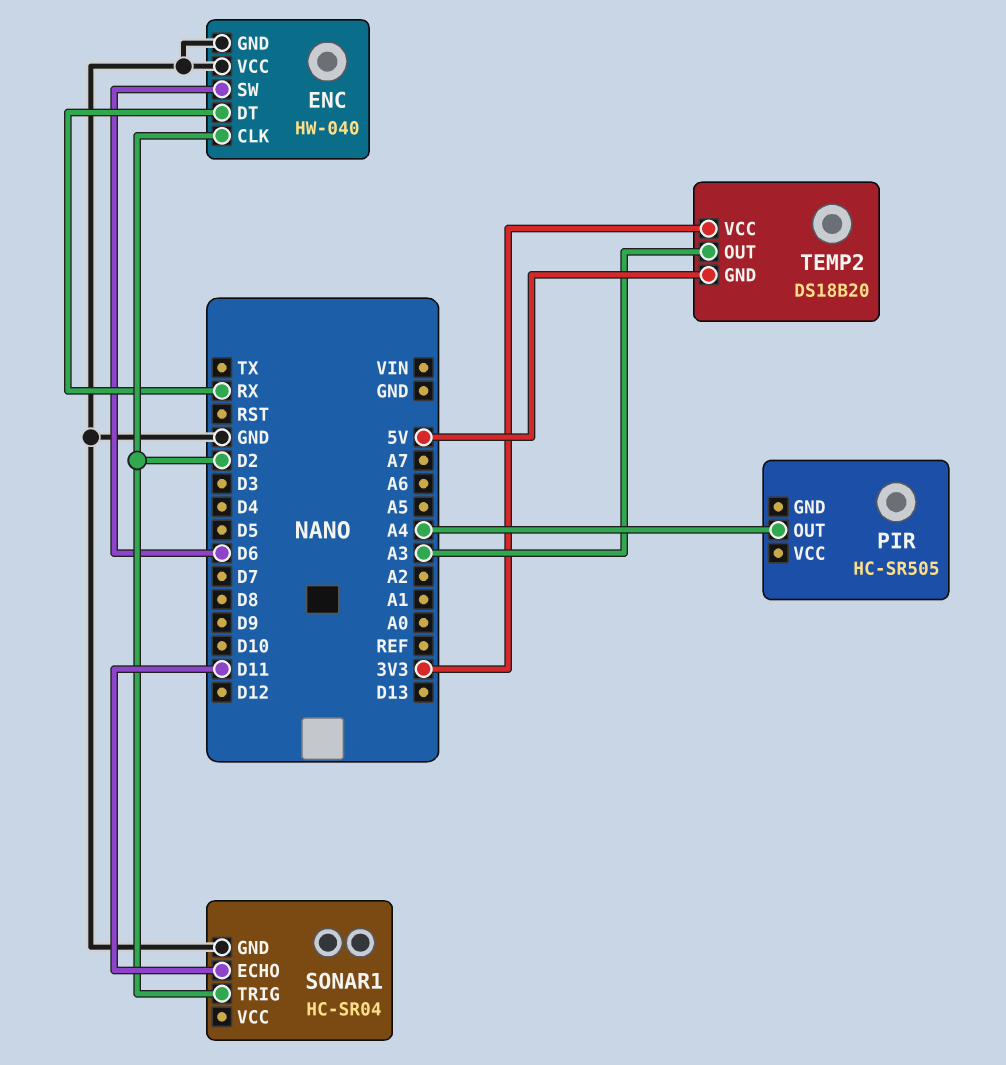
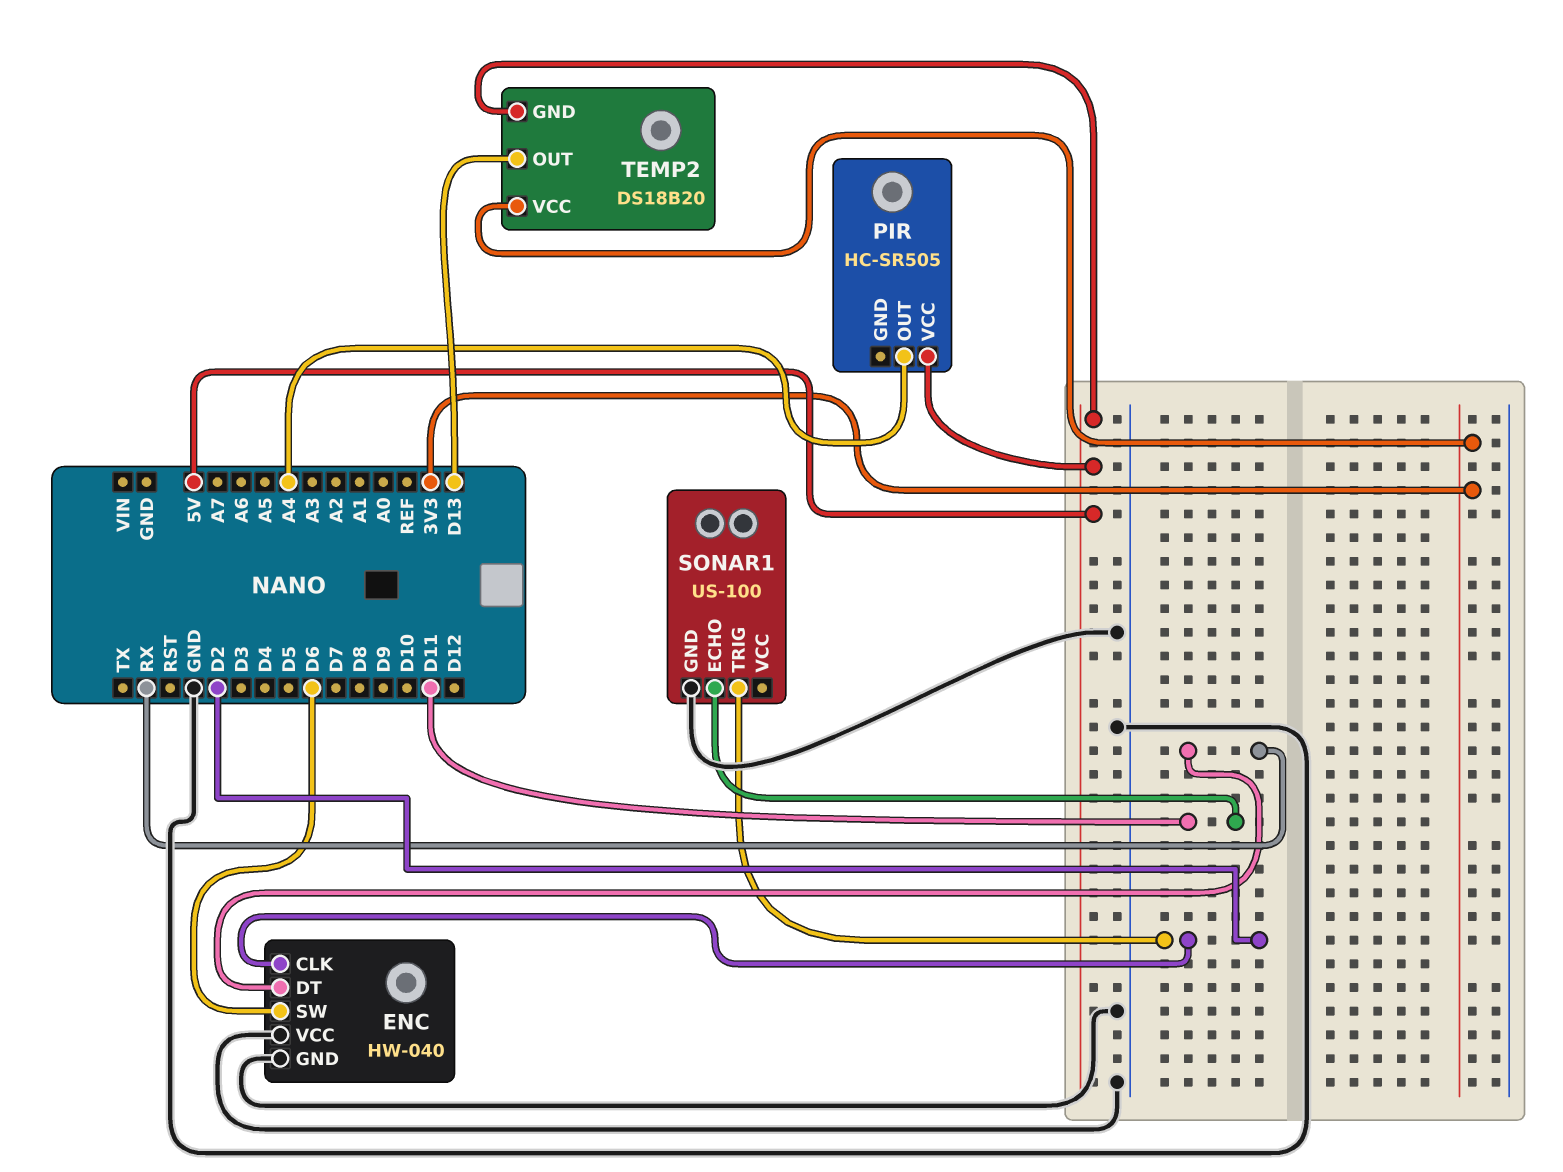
PIR pin VCC: none -> 5V
SONAR1: HC-SR04 -> US-100
TEMP2 pin OUT: A3 -> D13

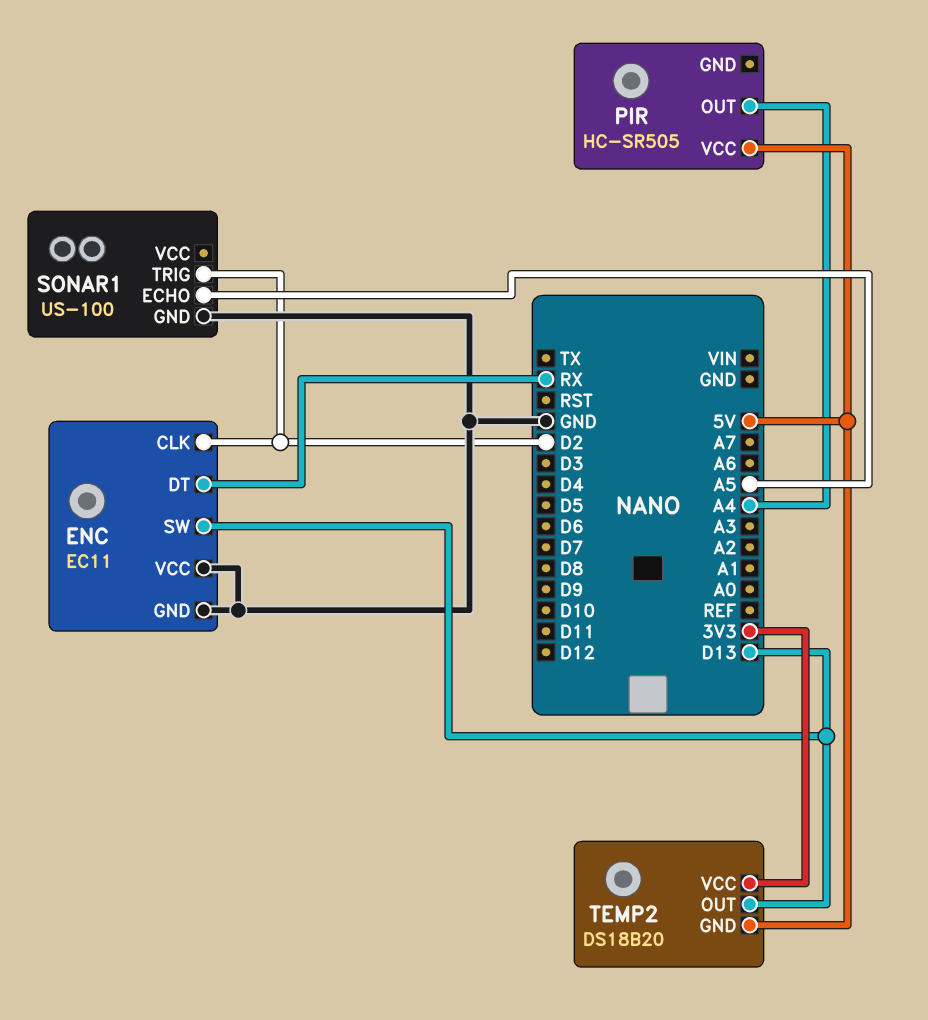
ENC: HW-040 -> EC11
ENC pin SW: D6 -> D13
SONAR1 pin ECHO: D11 -> A5

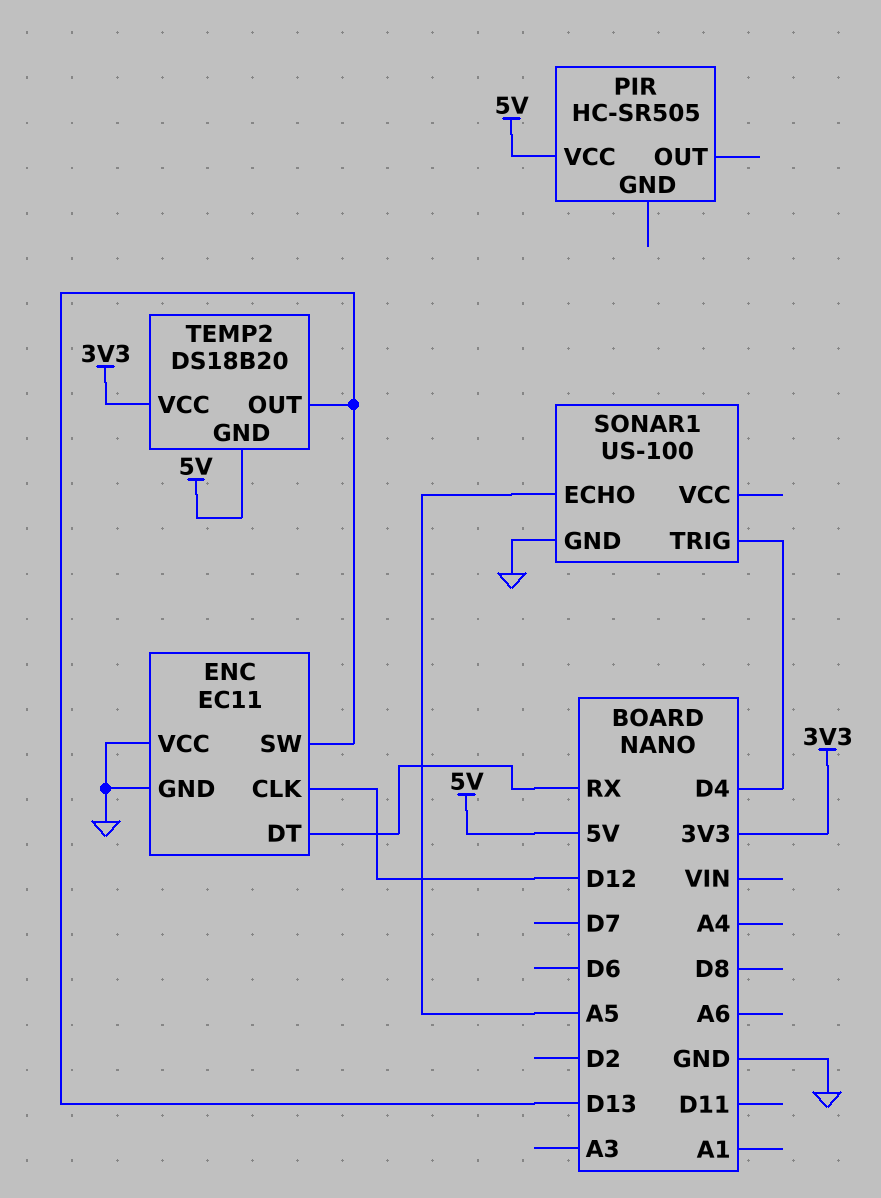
ENC pin CLK: D2 -> D12
PIR pin OUT: A4 -> none
SONAR1 pin TRIG: D2 -> D4

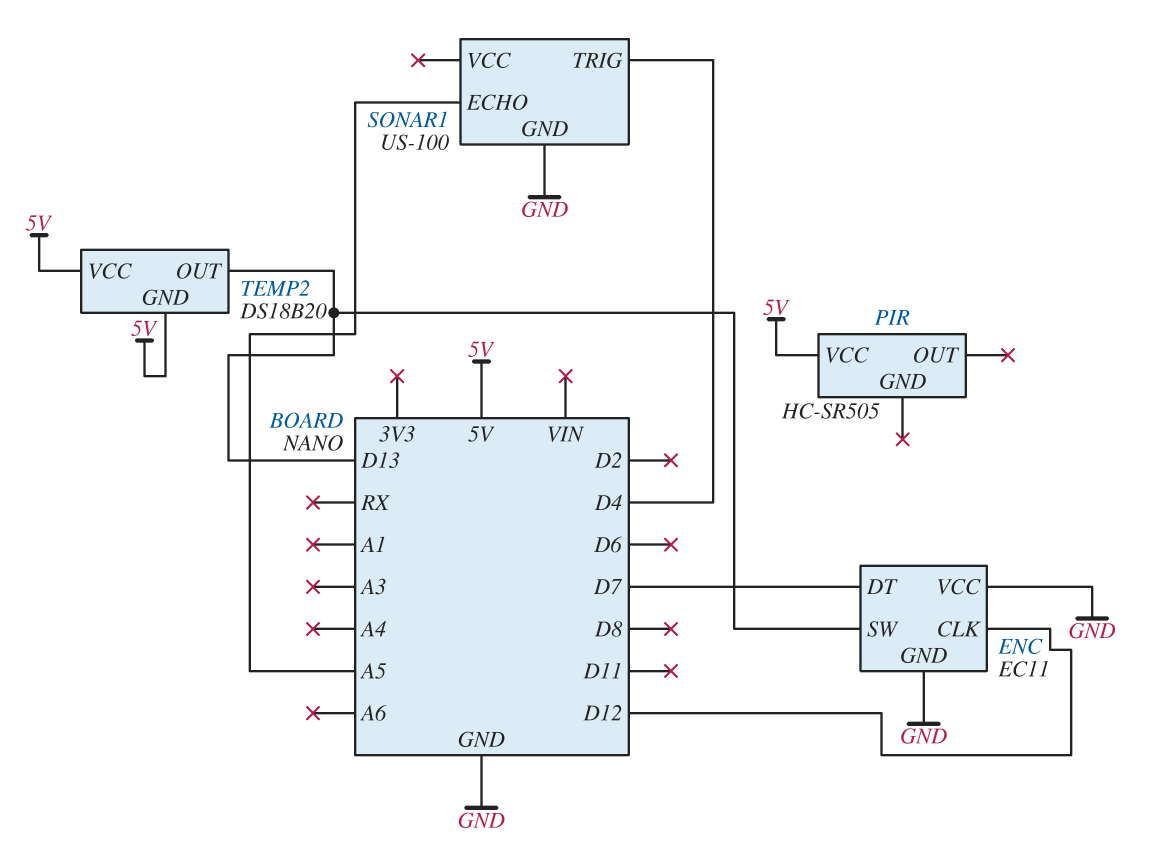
ENC pin DT: RX -> D7
TEMP2 pin VCC: 3V3 -> 5V

